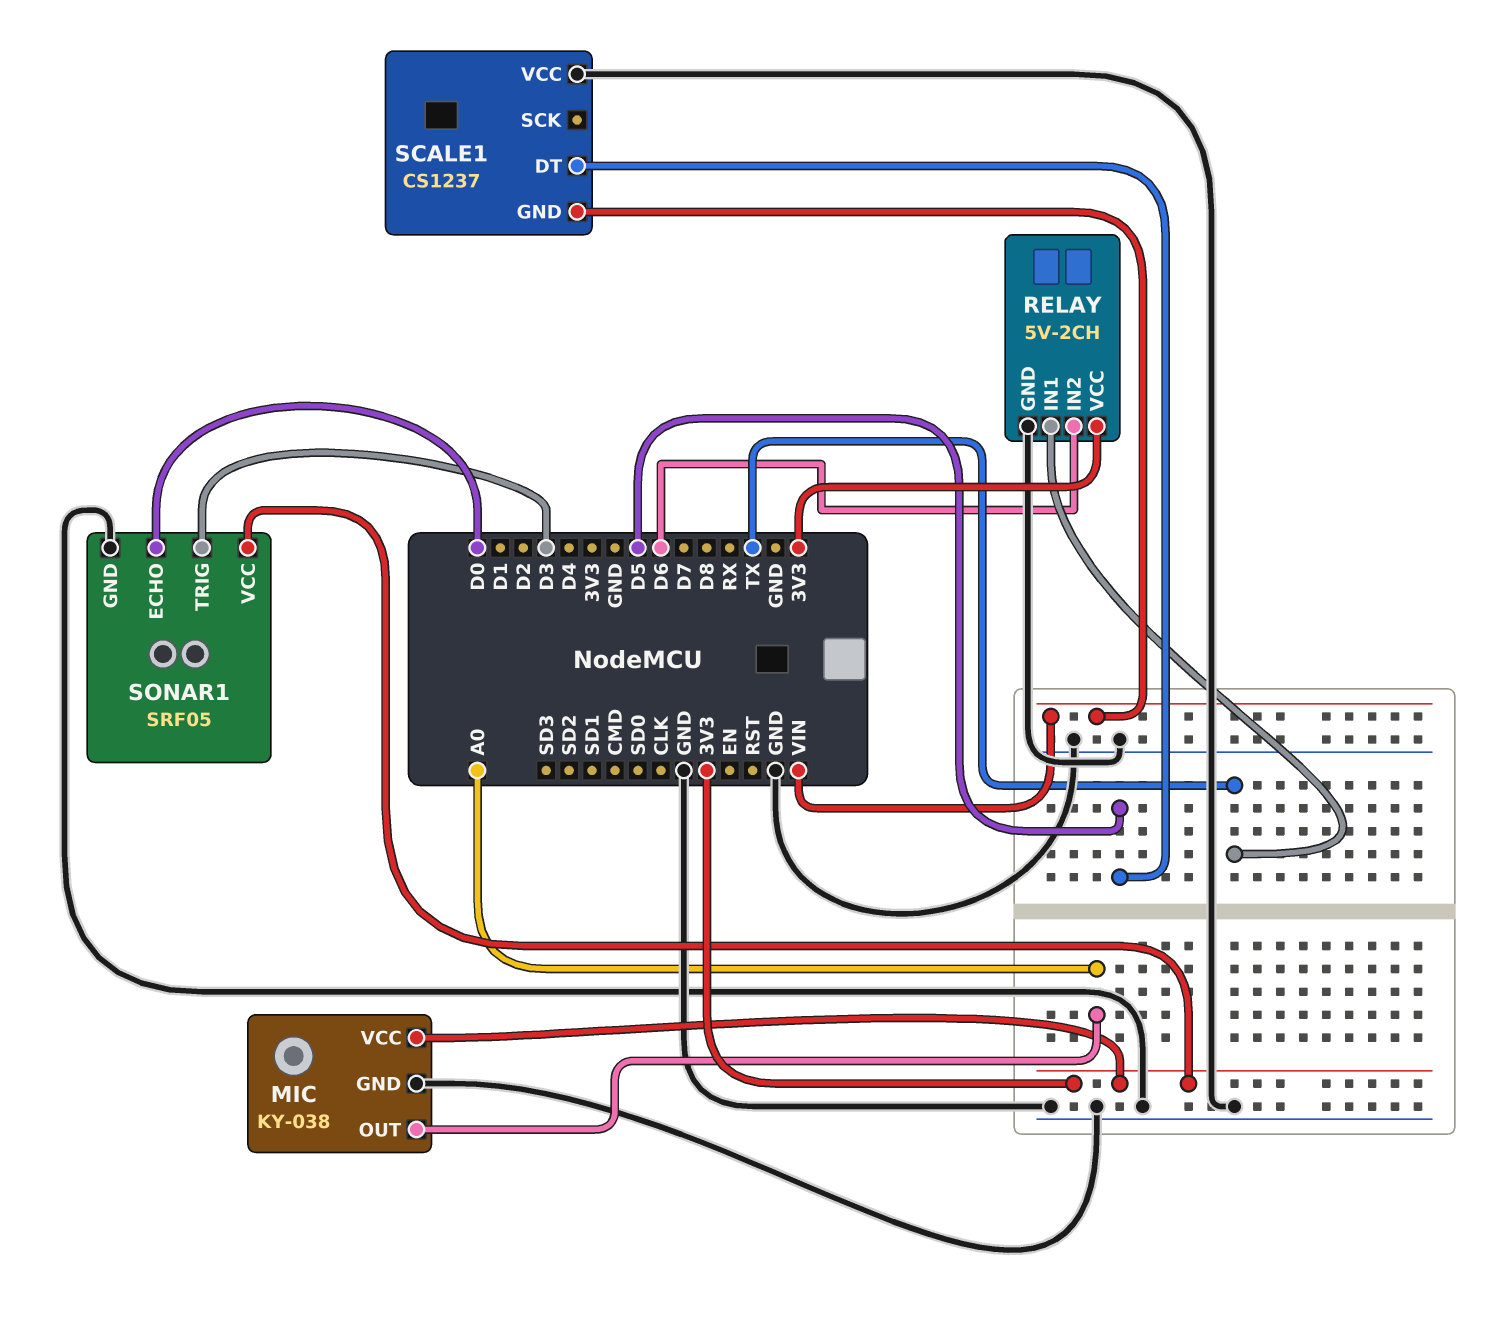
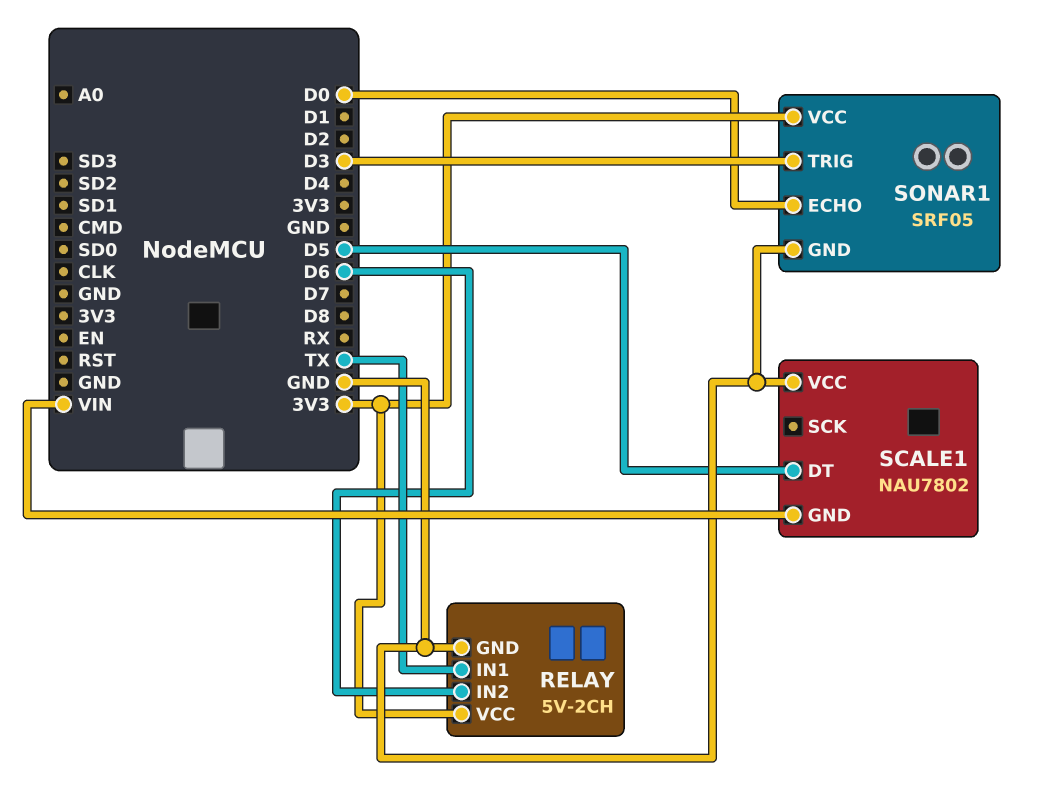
MIC: KY-038 -> none
MIC pin GND: GND -> none
MIC pin OUT: A0 -> none
MIC pin VCC: 3V3 -> none
SCALE1: CS1237 -> NAU7802

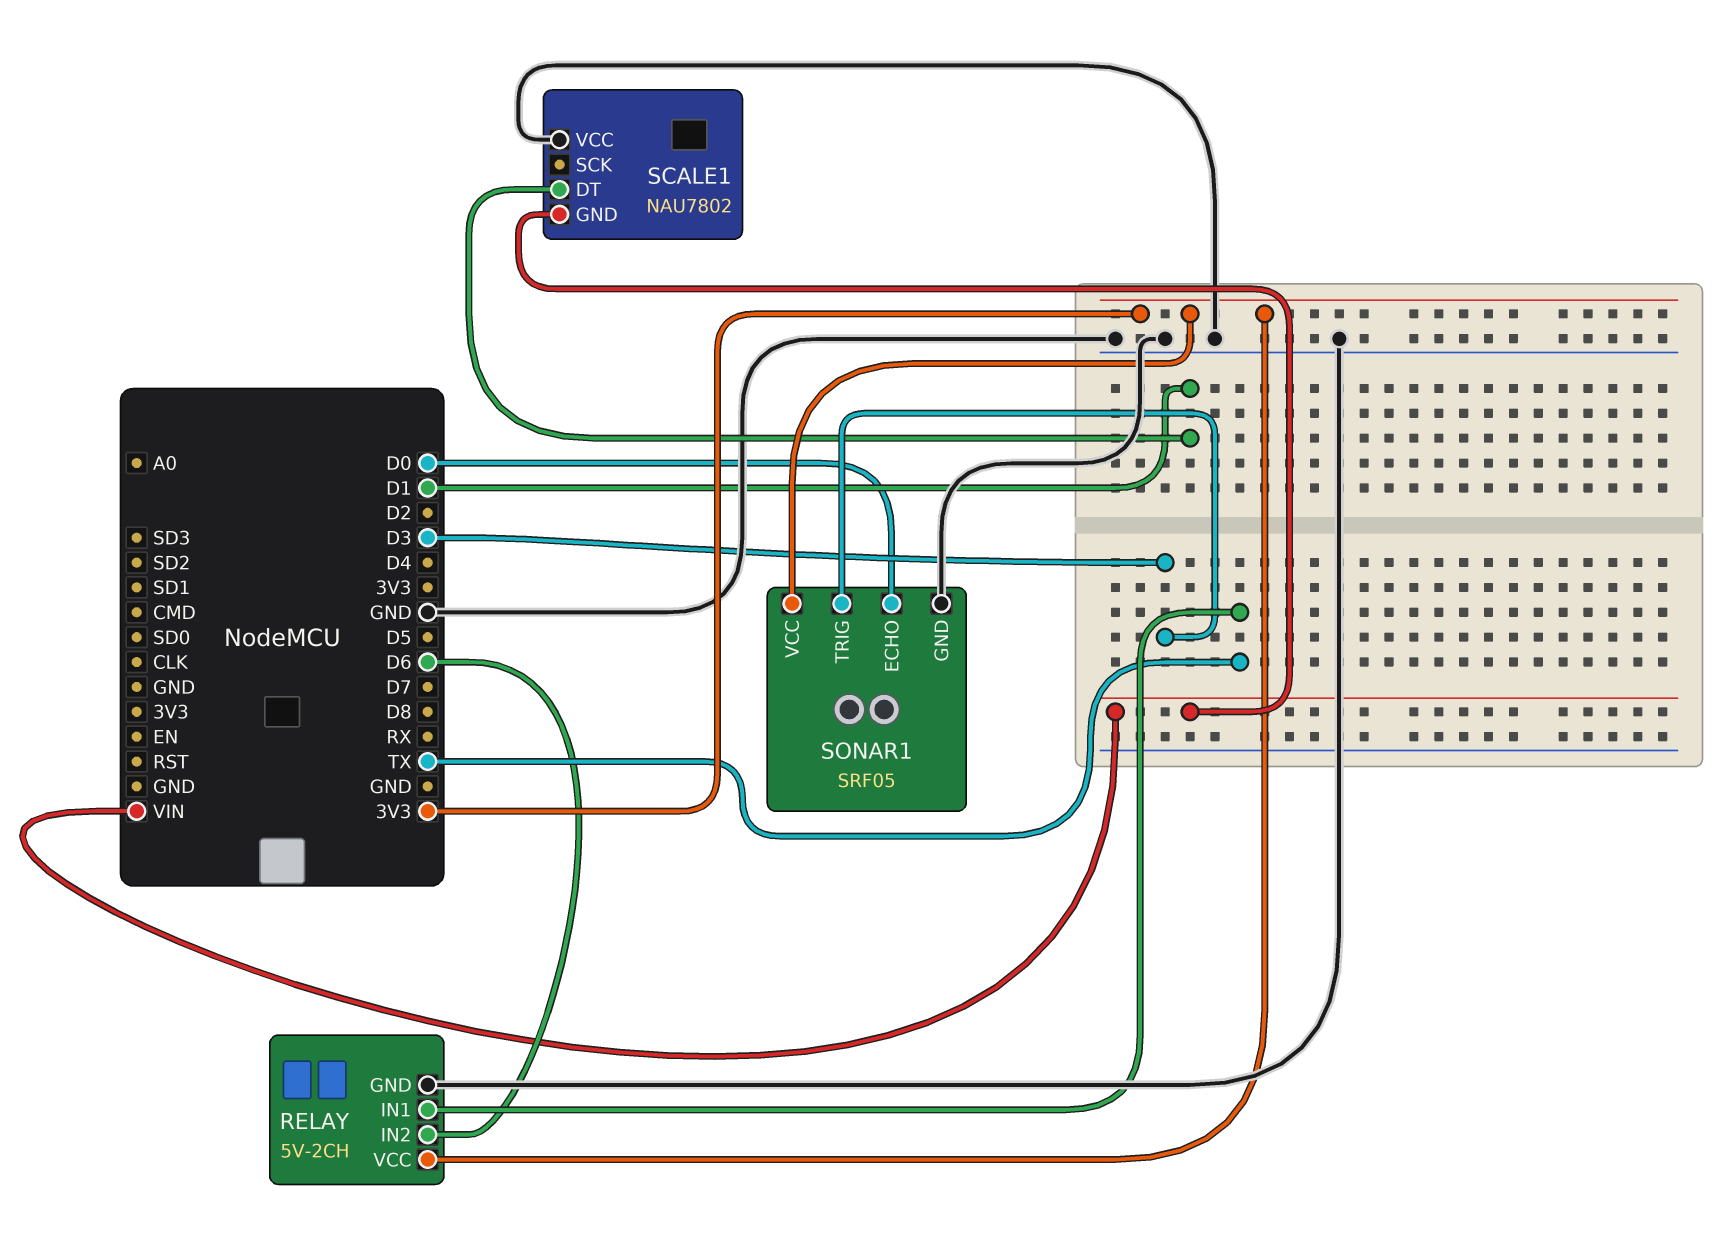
SCALE1 pin DT: D5 -> D1

